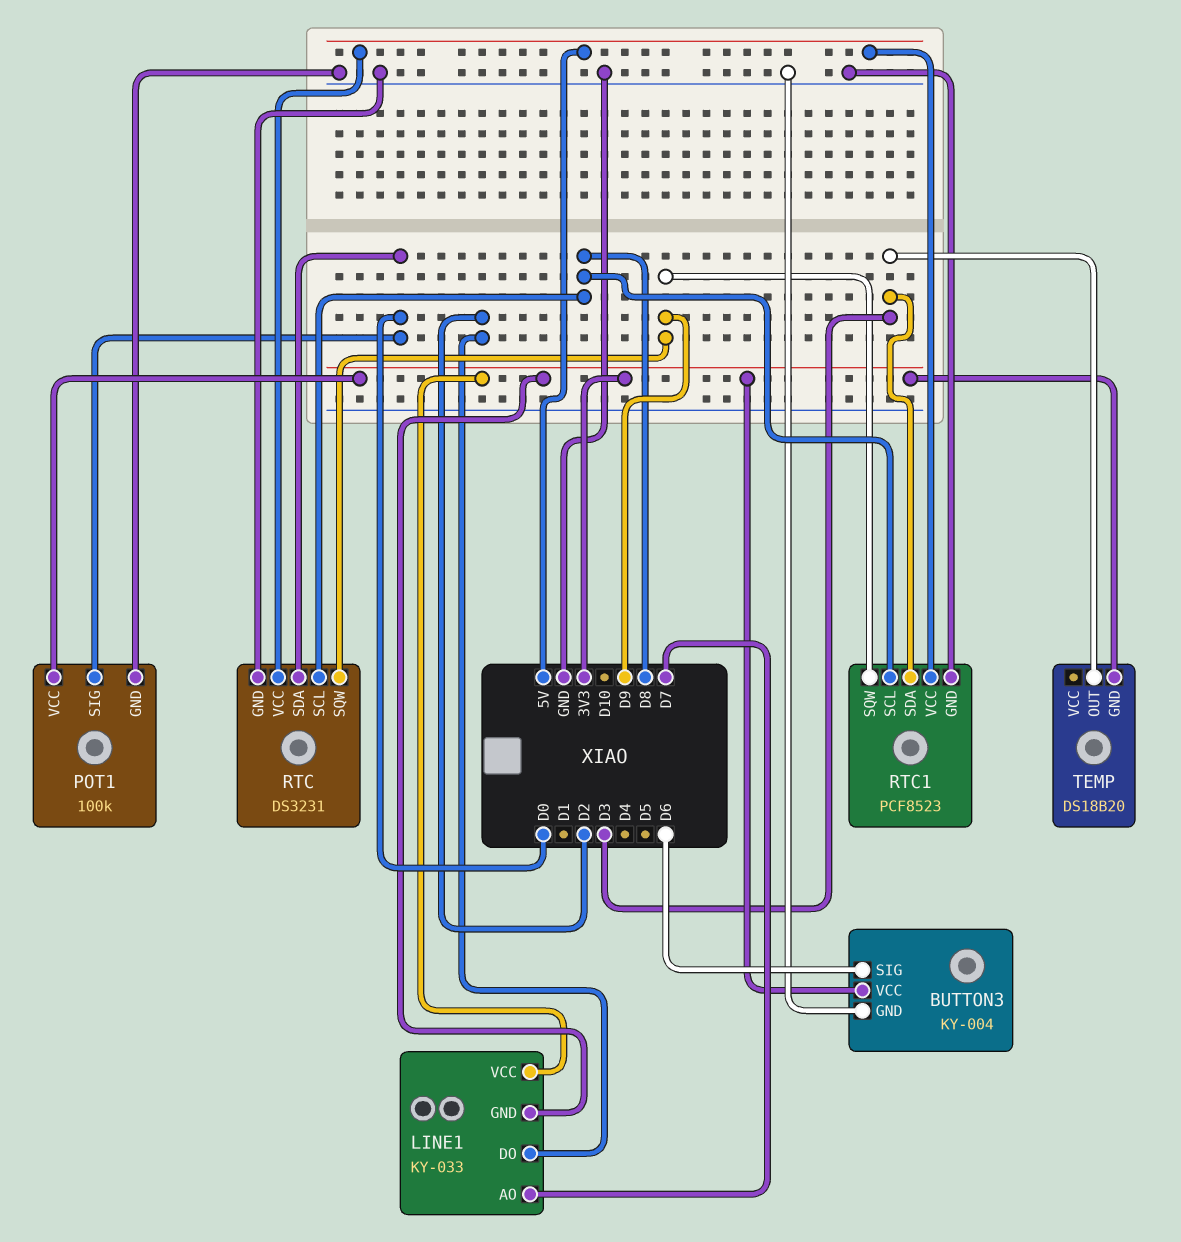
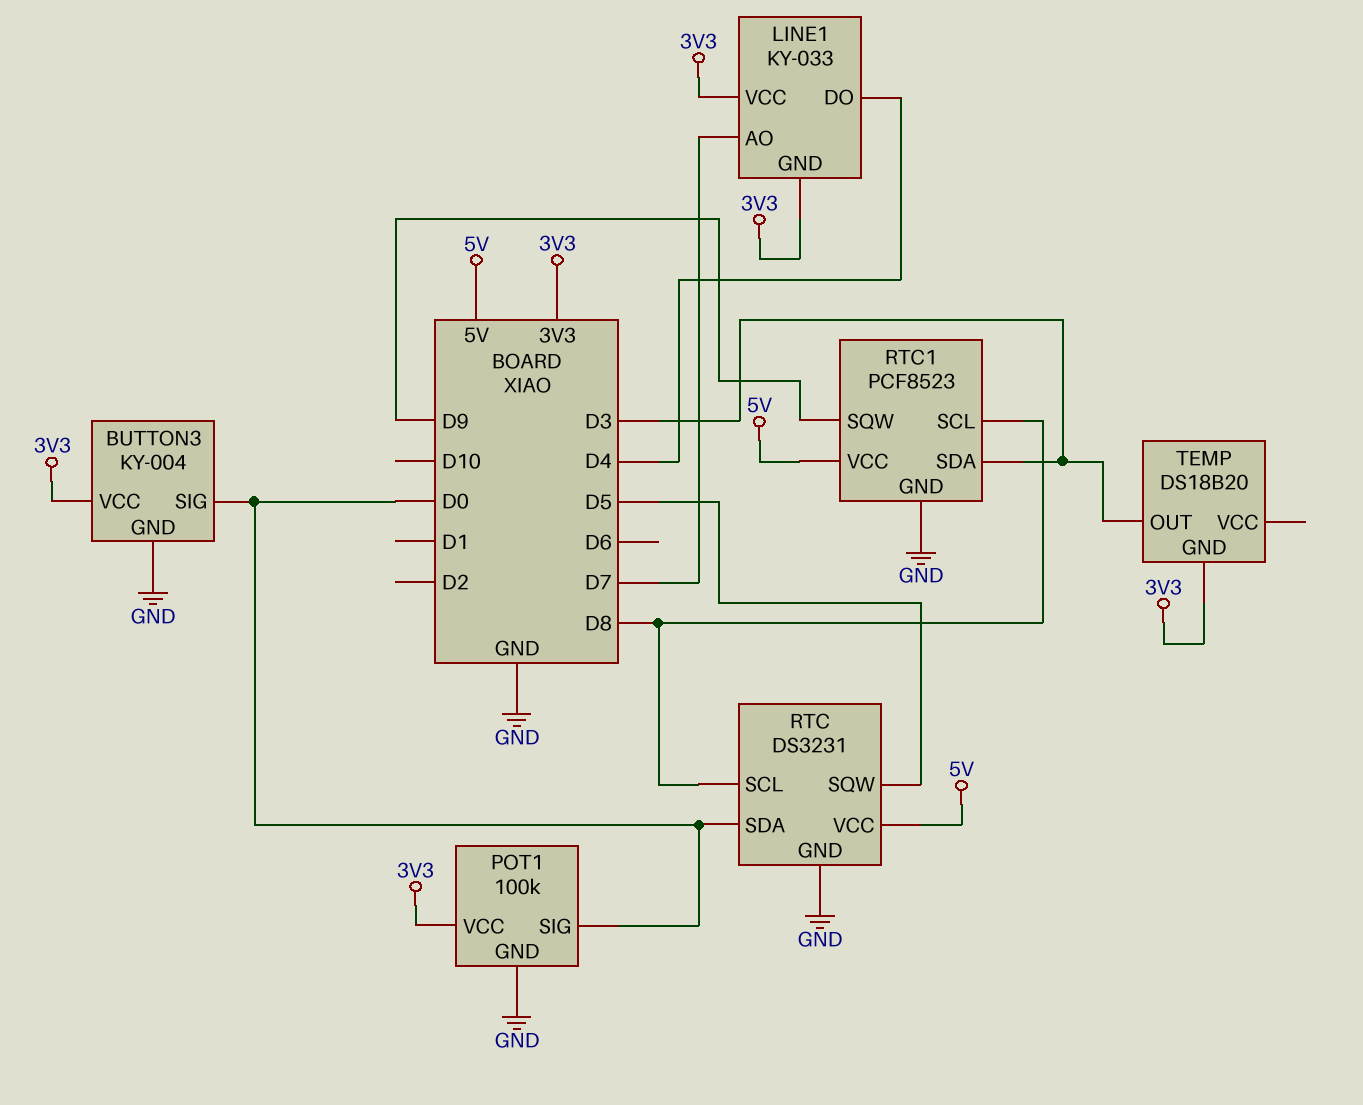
BUTTON3 pin SIG: D6 -> D0
LINE1 pin DO: D2 -> D4
RTC pin SQW: D9 -> D5

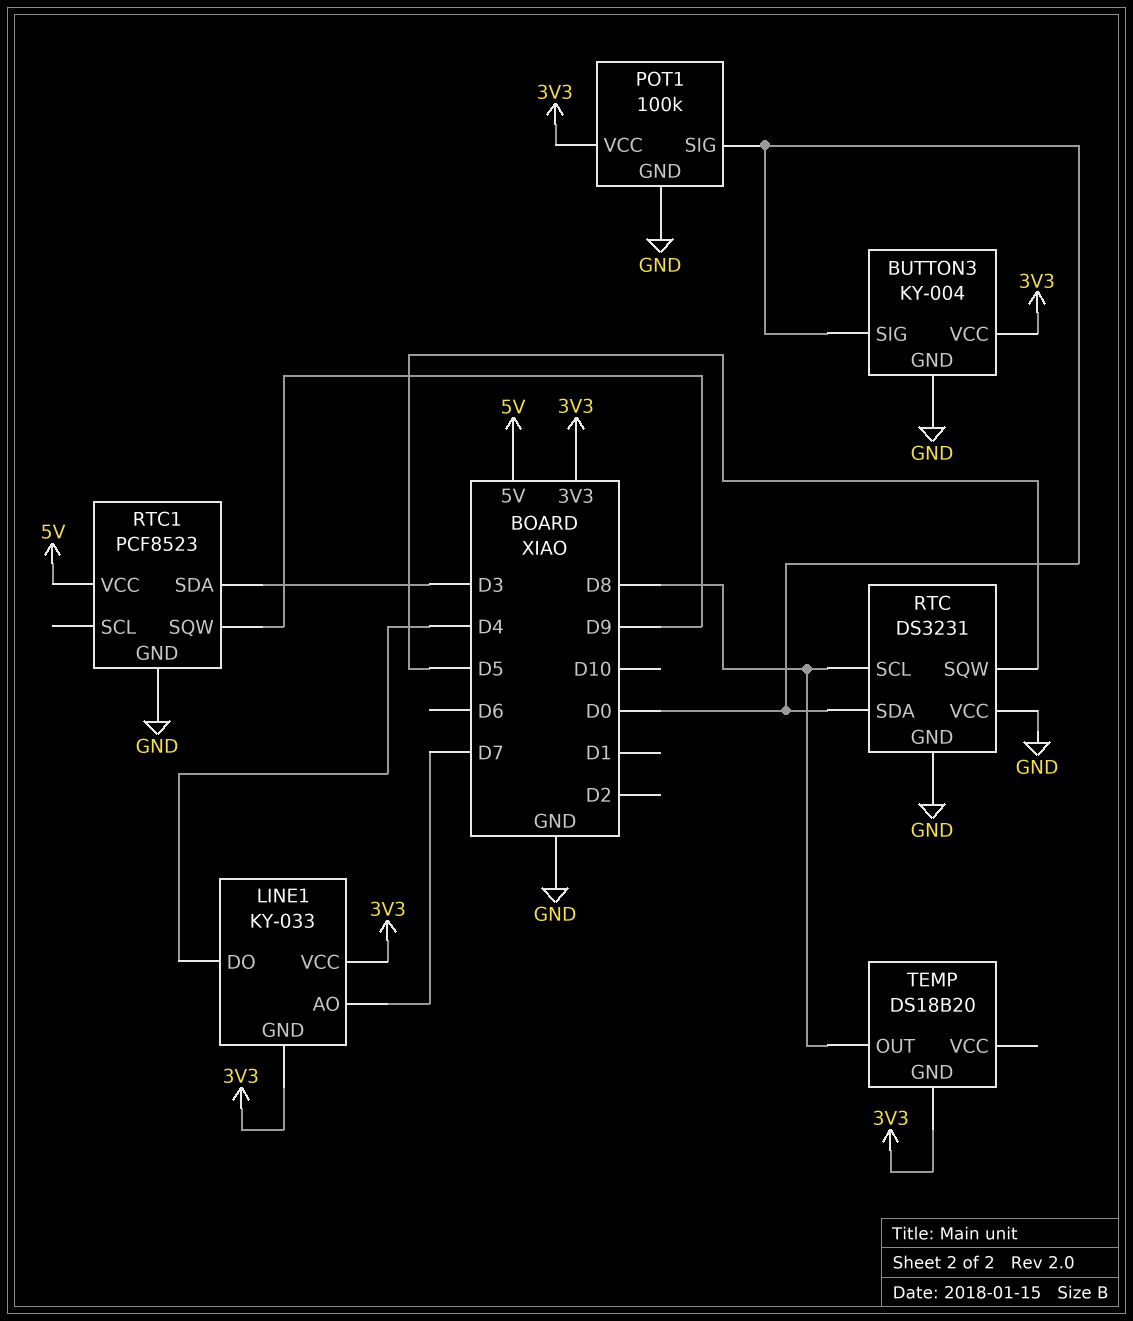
RTC pin VCC: 5V -> GND
RTC1 pin SCL: D8 -> none
TEMP pin OUT: D3 -> D8

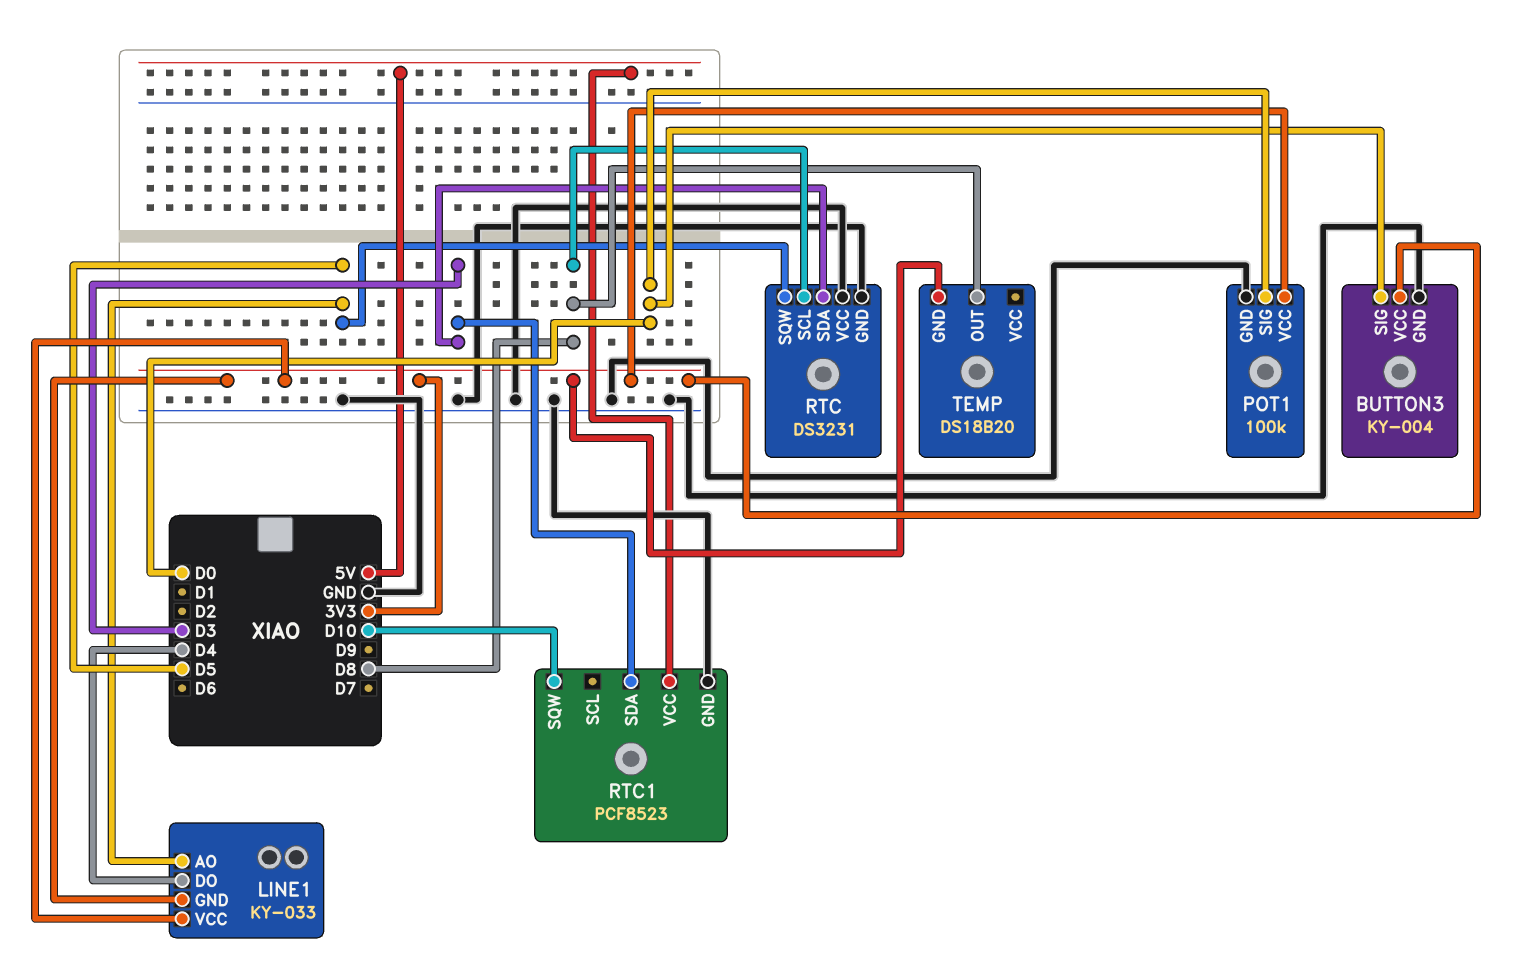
LINE1 pin AO: D7 -> D5
RTC pin SDA: D0 -> D3
RTC1 pin SQW: D9 -> D10

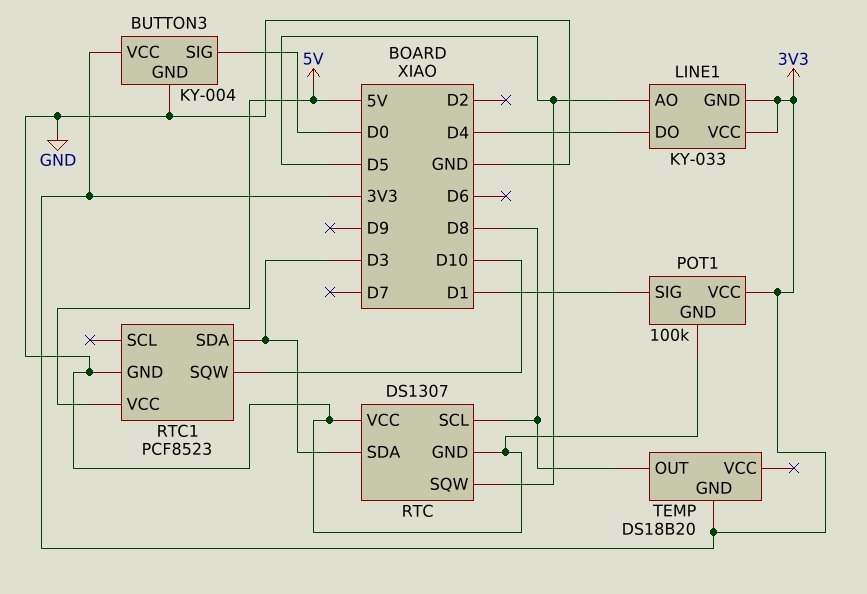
POT1 pin SIG: D0 -> D1
RTC: DS3231 -> DS1307

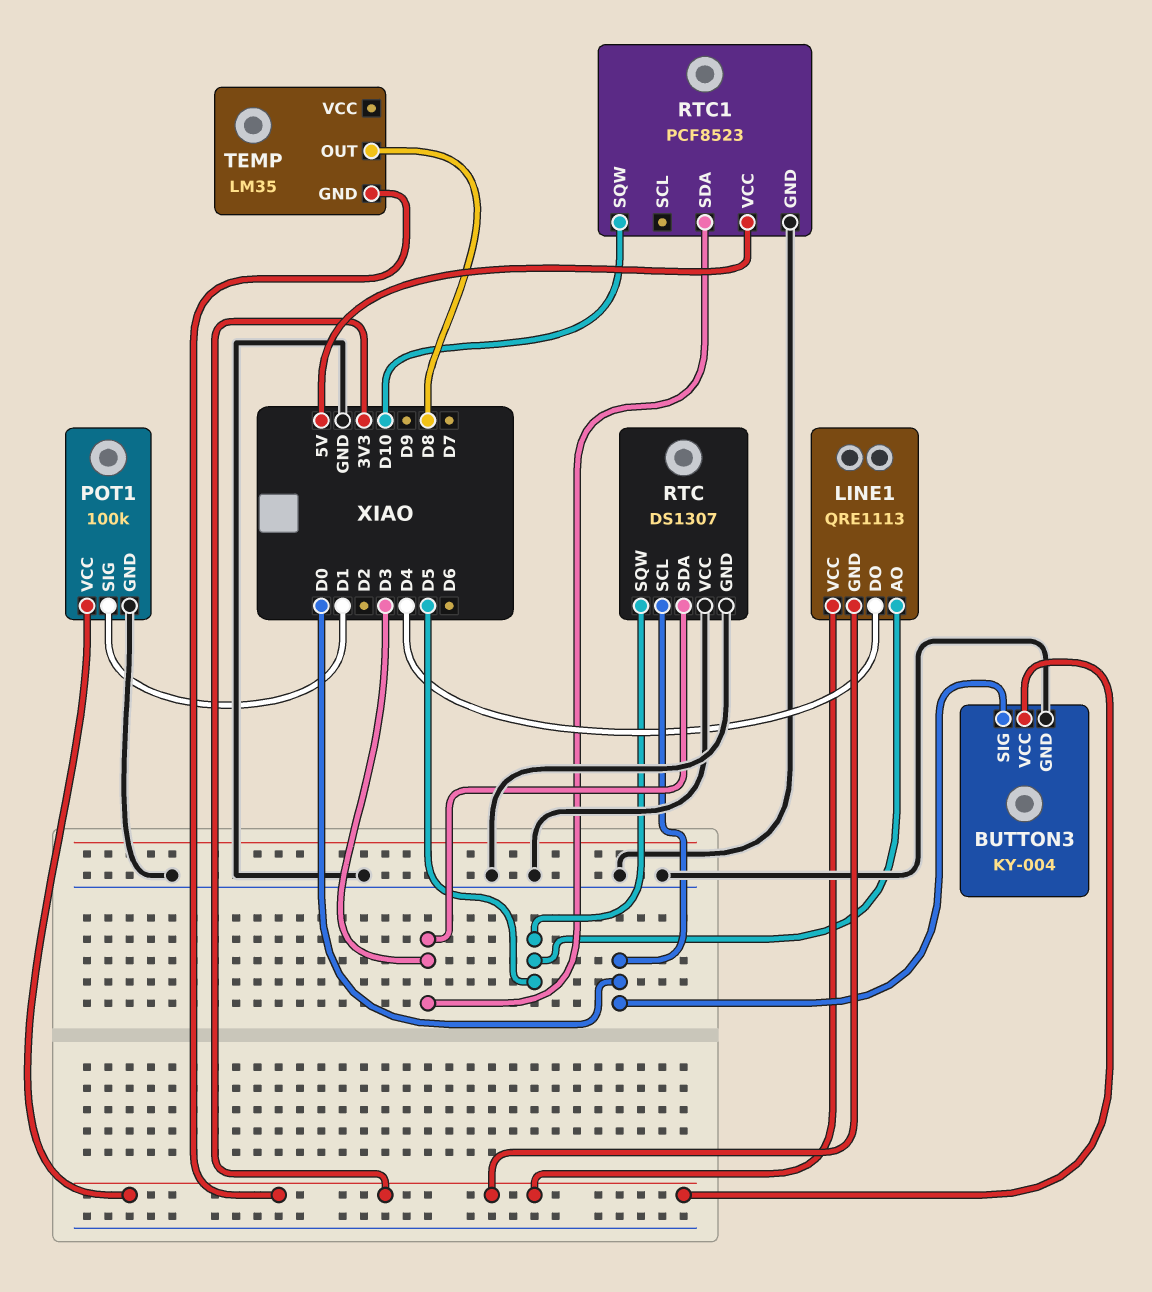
LINE1: KY-033 -> QRE1113
RTC pin SCL: D8 -> D0
TEMP: DS18B20 -> LM35

